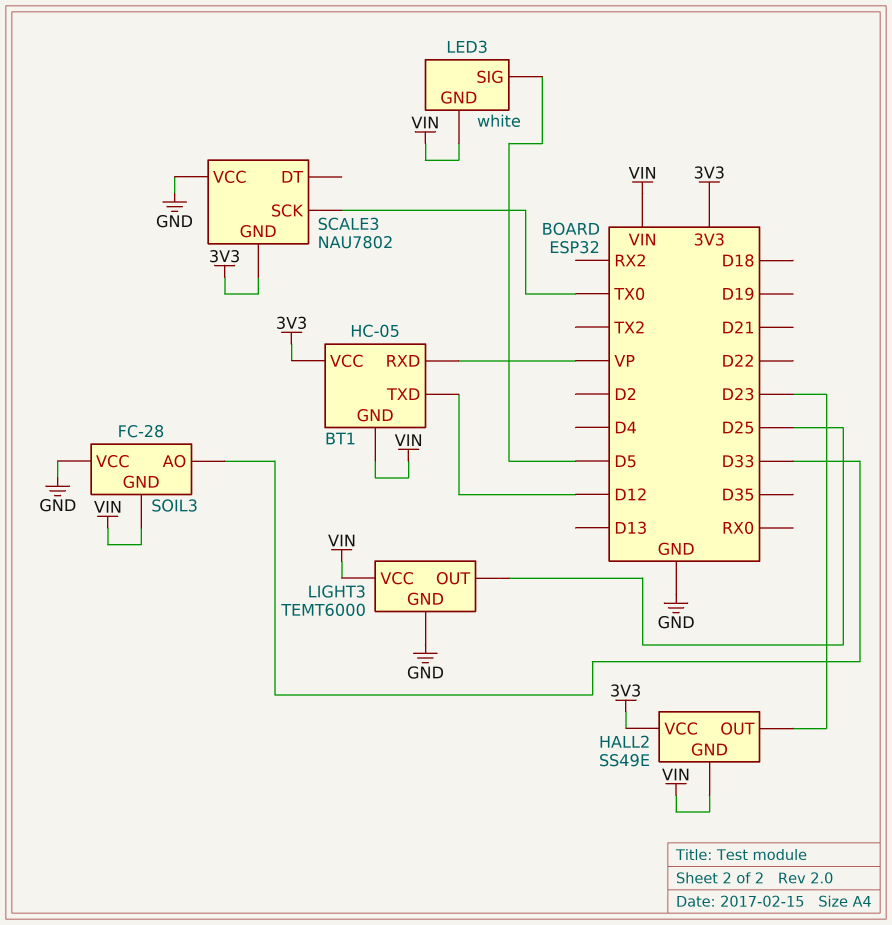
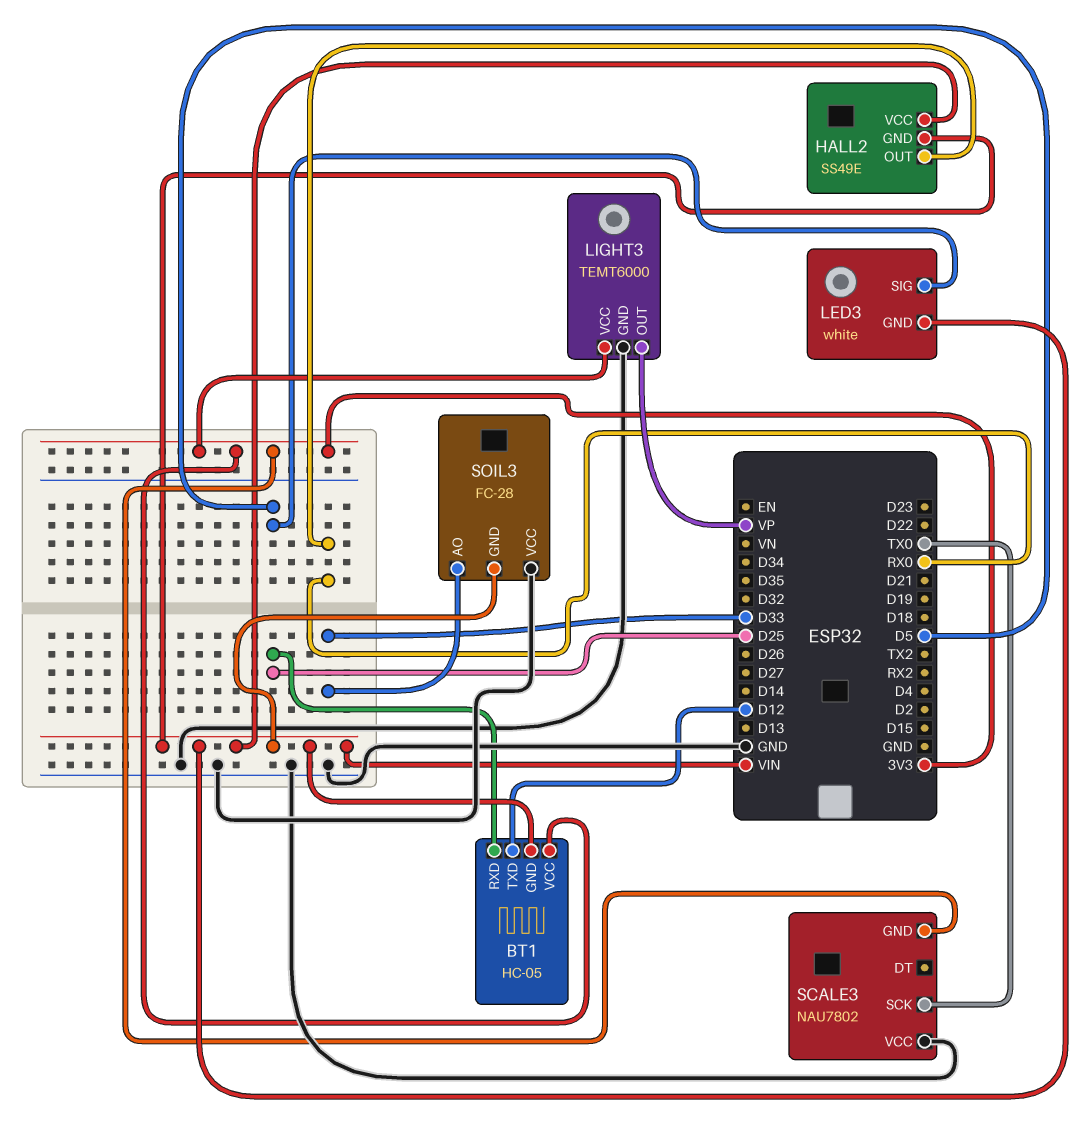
BT1 pin RXD: VP -> D25
HALL2 pin OUT: D23 -> RX0
HALL2 pin VCC: 3V3 -> VIN
LIGHT3 pin OUT: D25 -> VP
LIGHT3 pin VCC: VIN -> 3V3

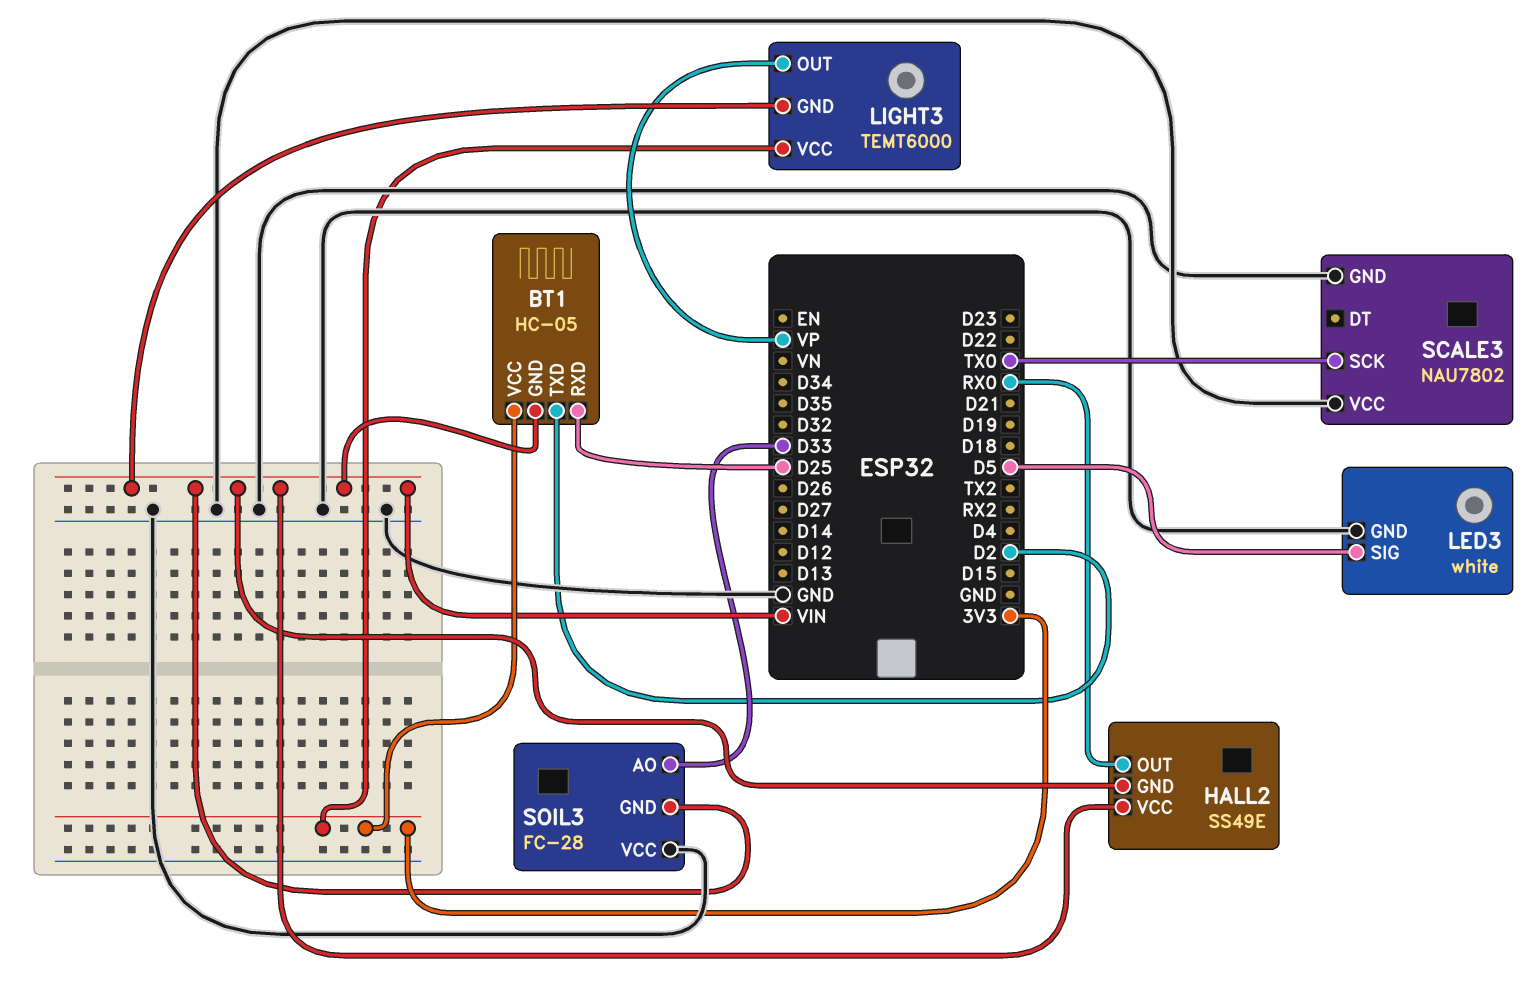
BT1 pin TXD: D12 -> D2
LED3 pin GND: VIN -> GND
LIGHT3 pin GND: GND -> VIN
SCALE3 pin GND: 3V3 -> GND

